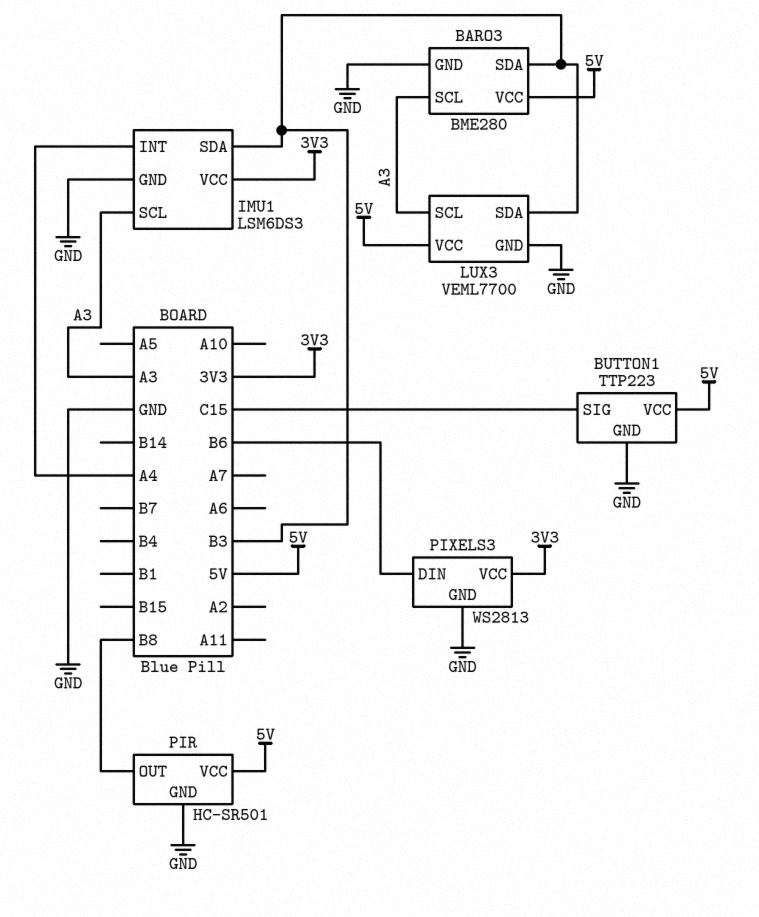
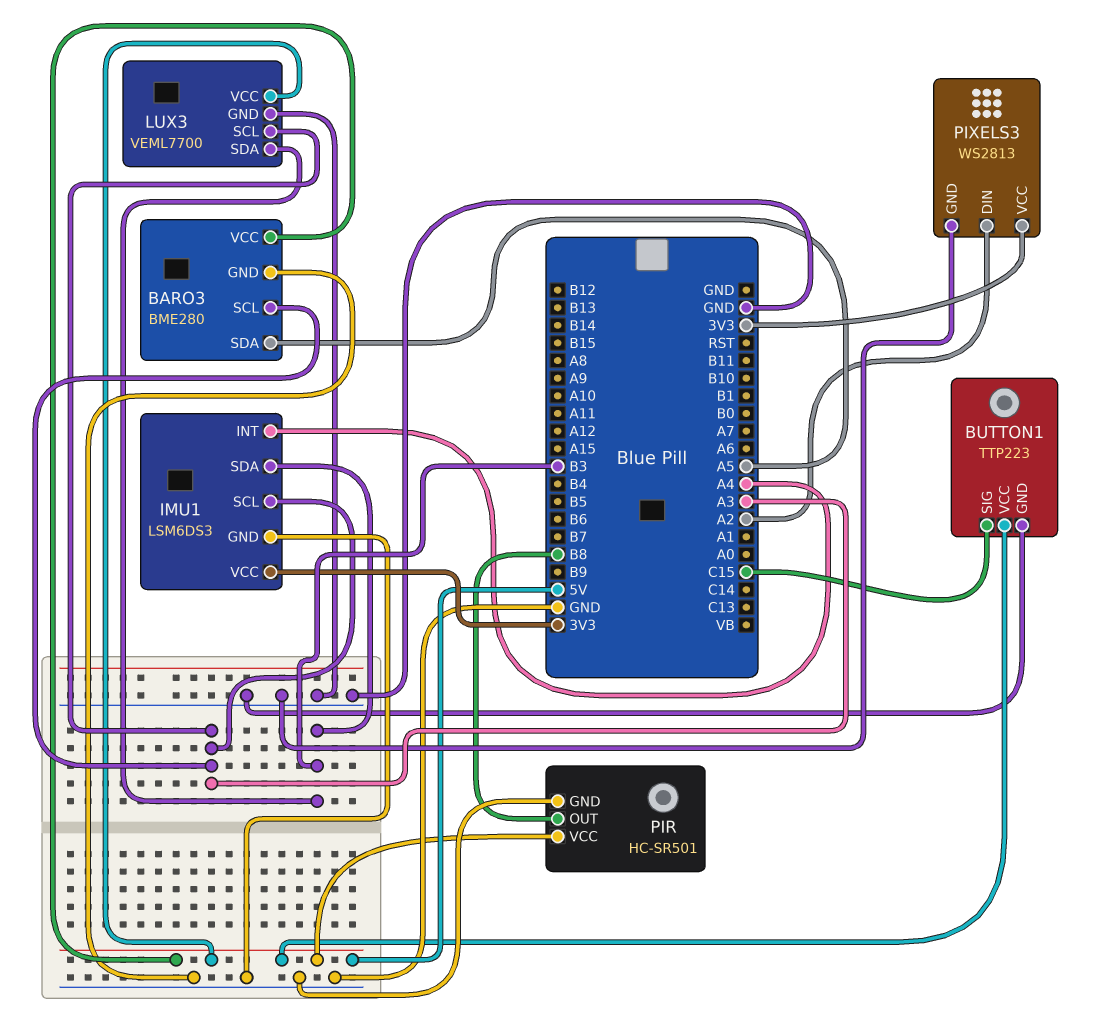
BARO3 pin SDA: B3 -> A5
PIXELS3 pin DIN: B6 -> A2

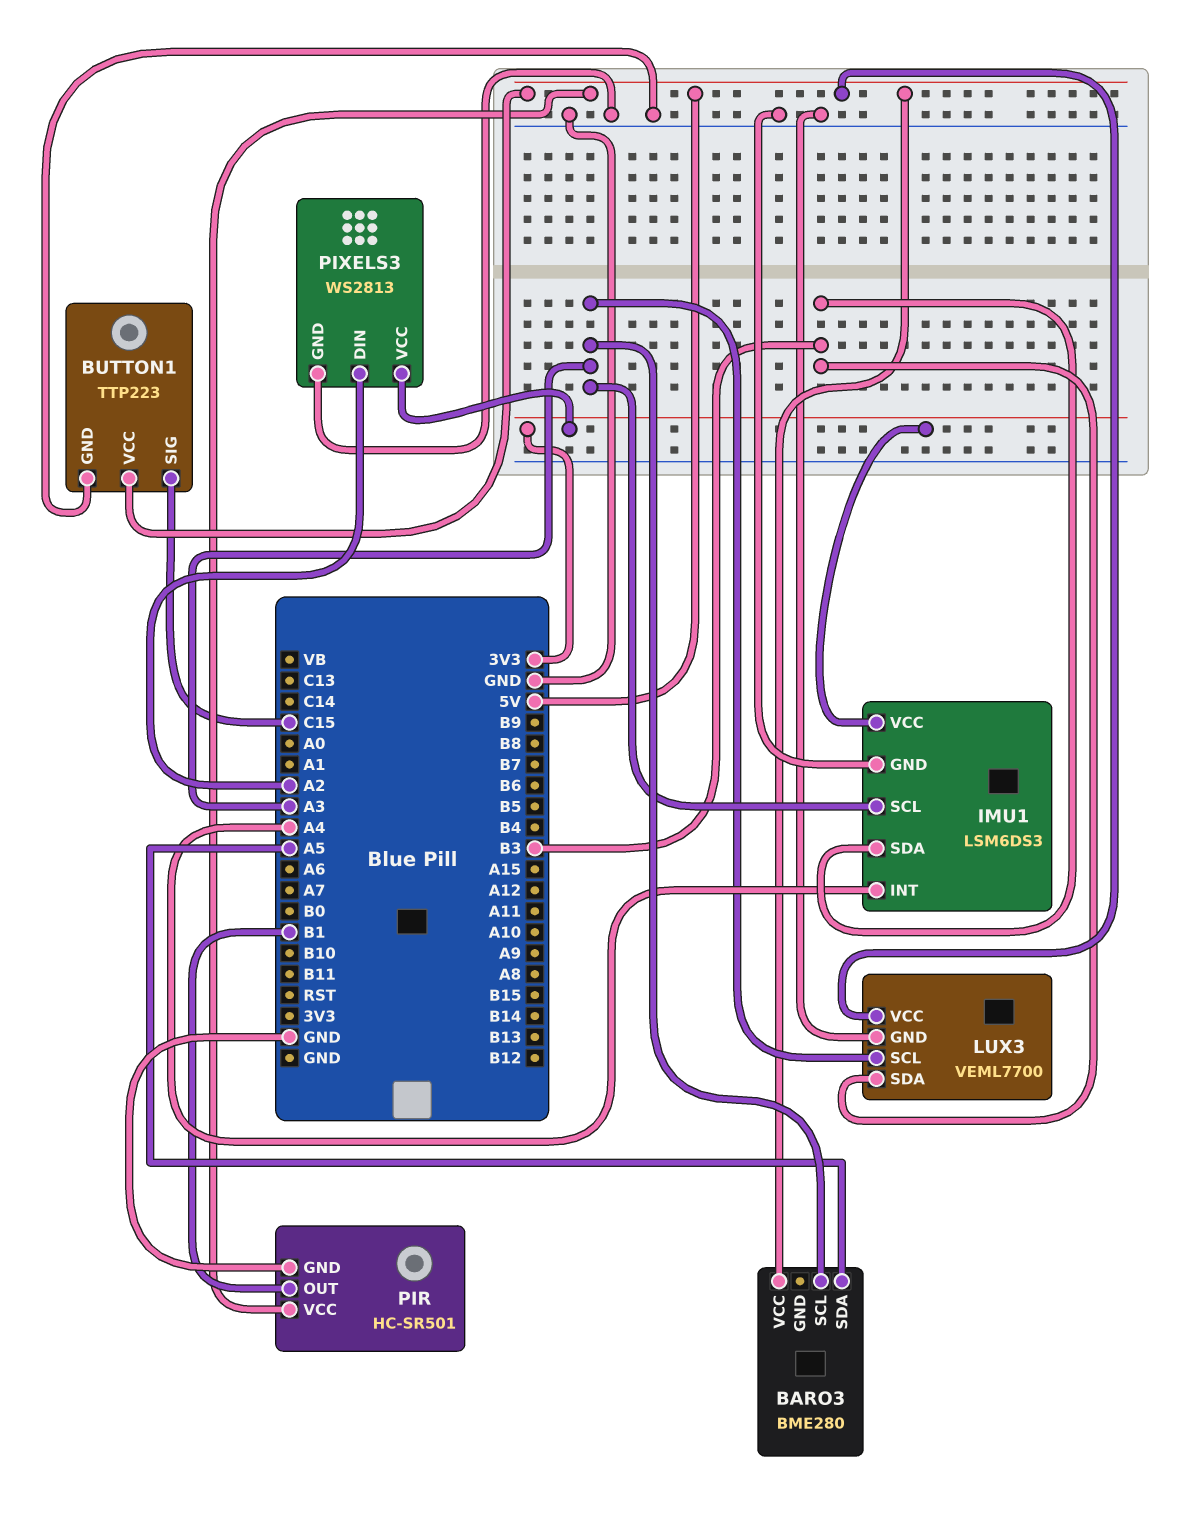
BARO3 pin GND: GND -> none
PIR pin OUT: B8 -> B1

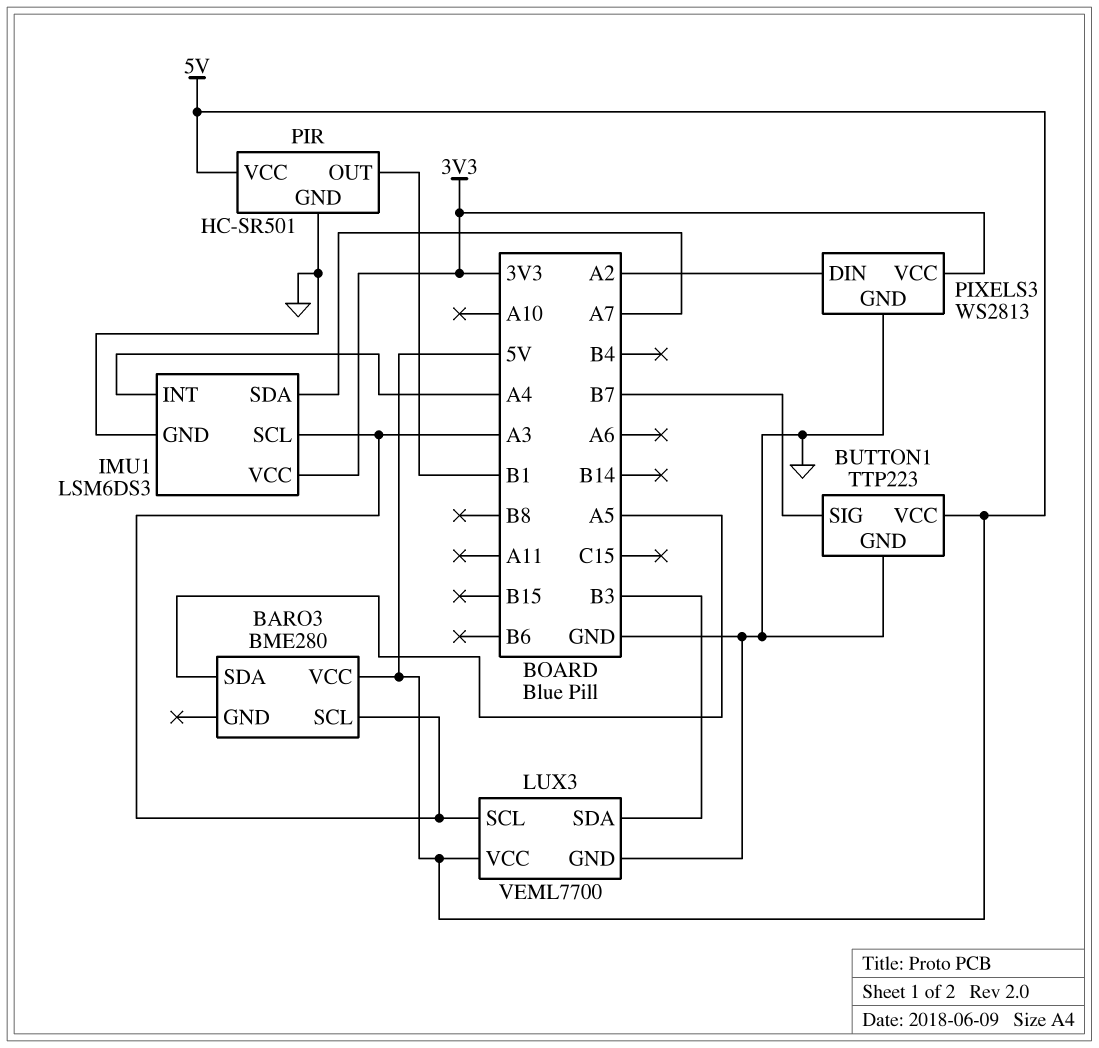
BUTTON1 pin SIG: C15 -> B7
IMU1 pin SDA: B3 -> A7

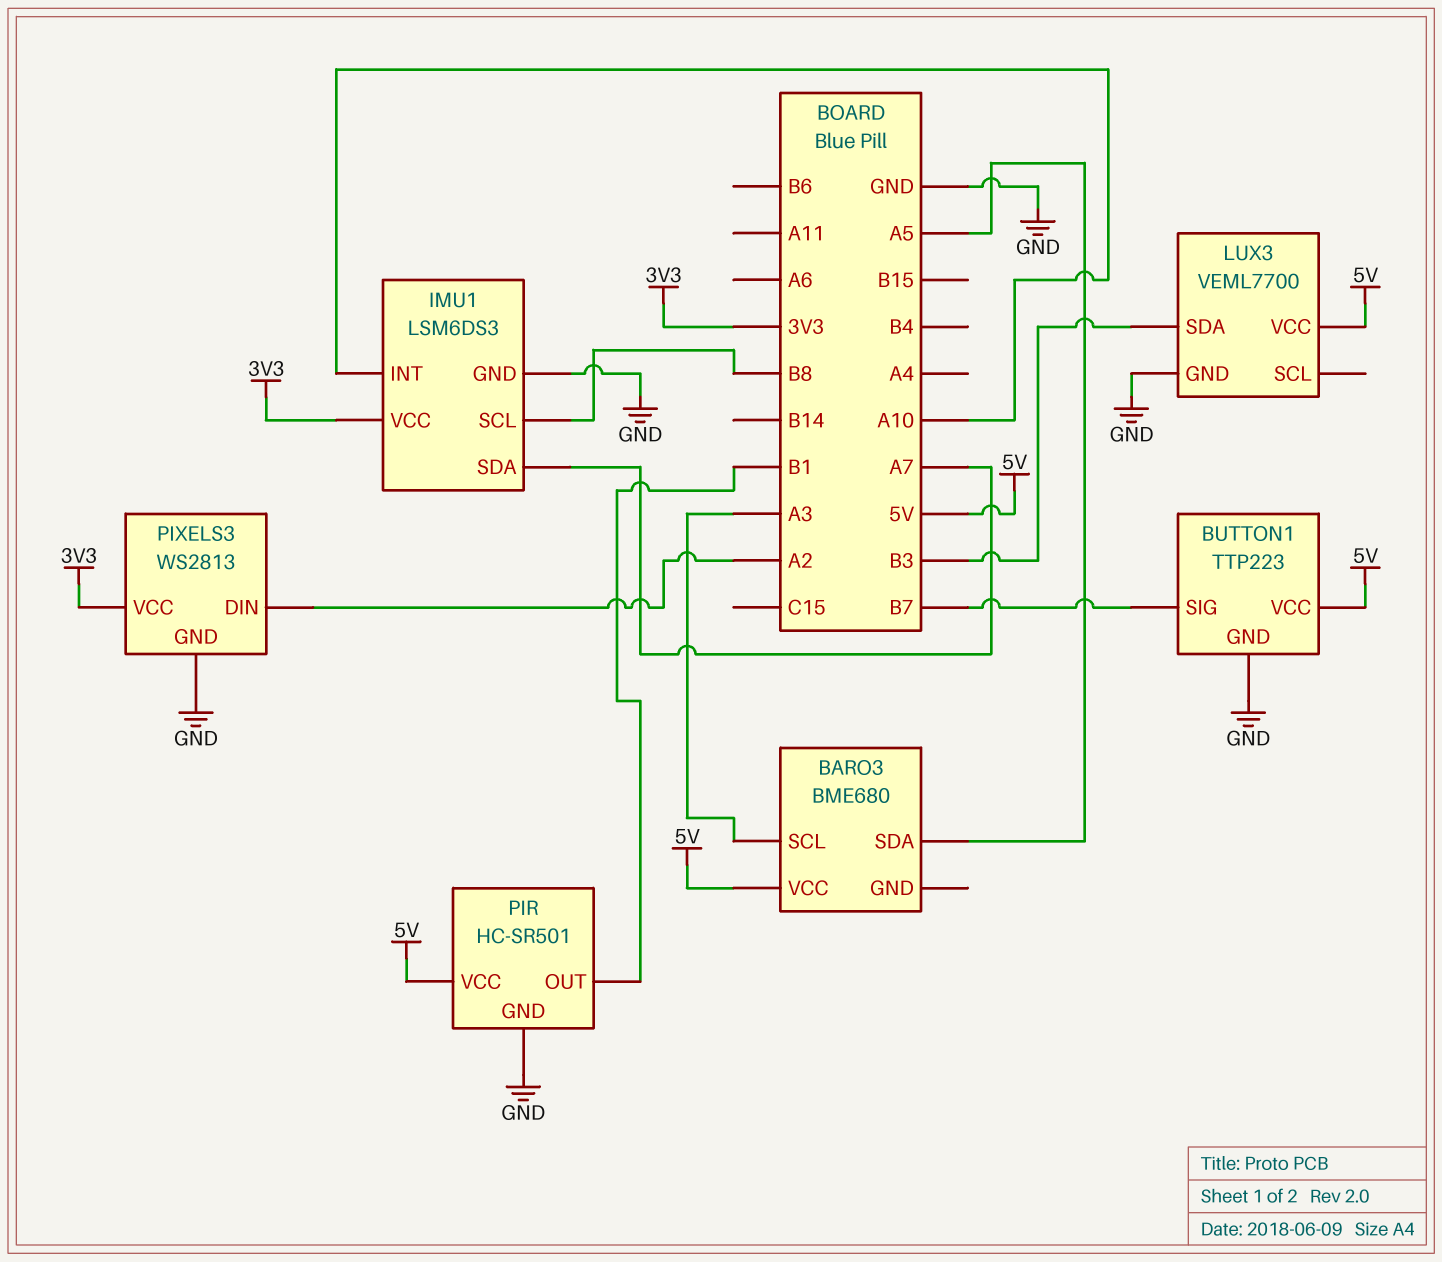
BARO3: BME280 -> BME680
IMU1 pin INT: A4 -> A10
IMU1 pin SCL: A3 -> B8
LUX3 pin SCL: A3 -> none

